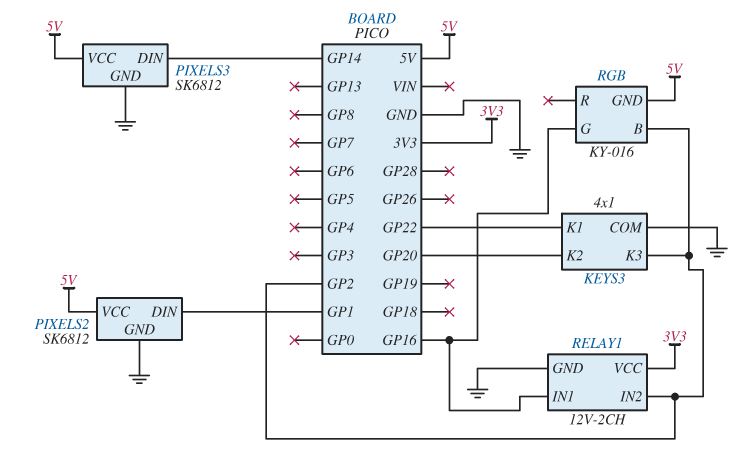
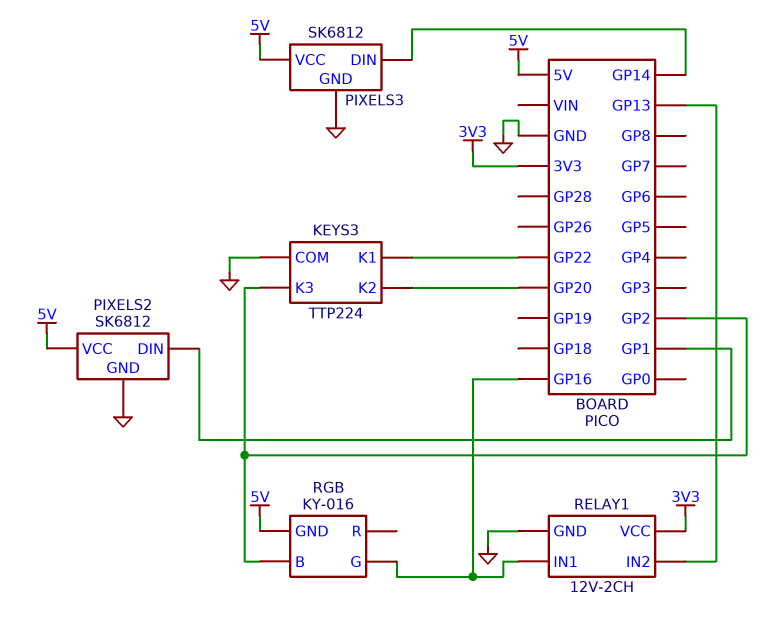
KEYS3: 4x1 -> TTP224
RELAY1 pin IN2: GP2 -> GP13

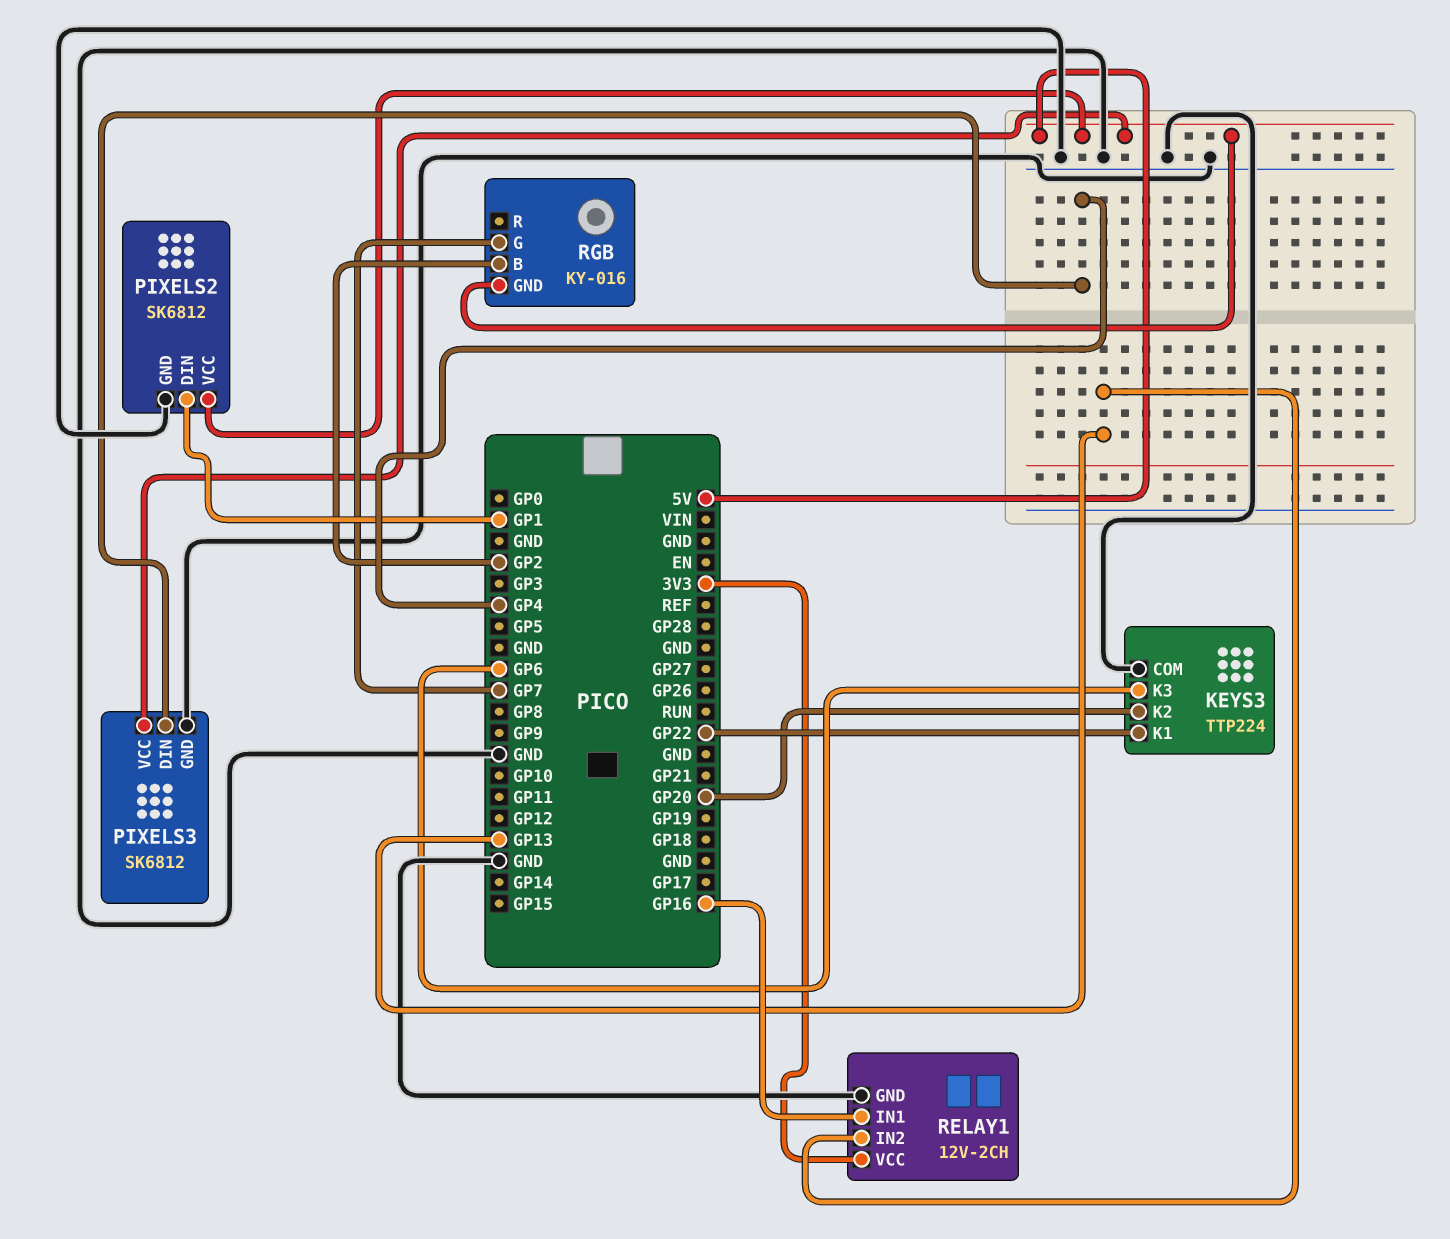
KEYS3 pin K3: GP2 -> GP6
PIXELS3 pin DIN: GP14 -> GP4
RGB pin G: GP16 -> GP7

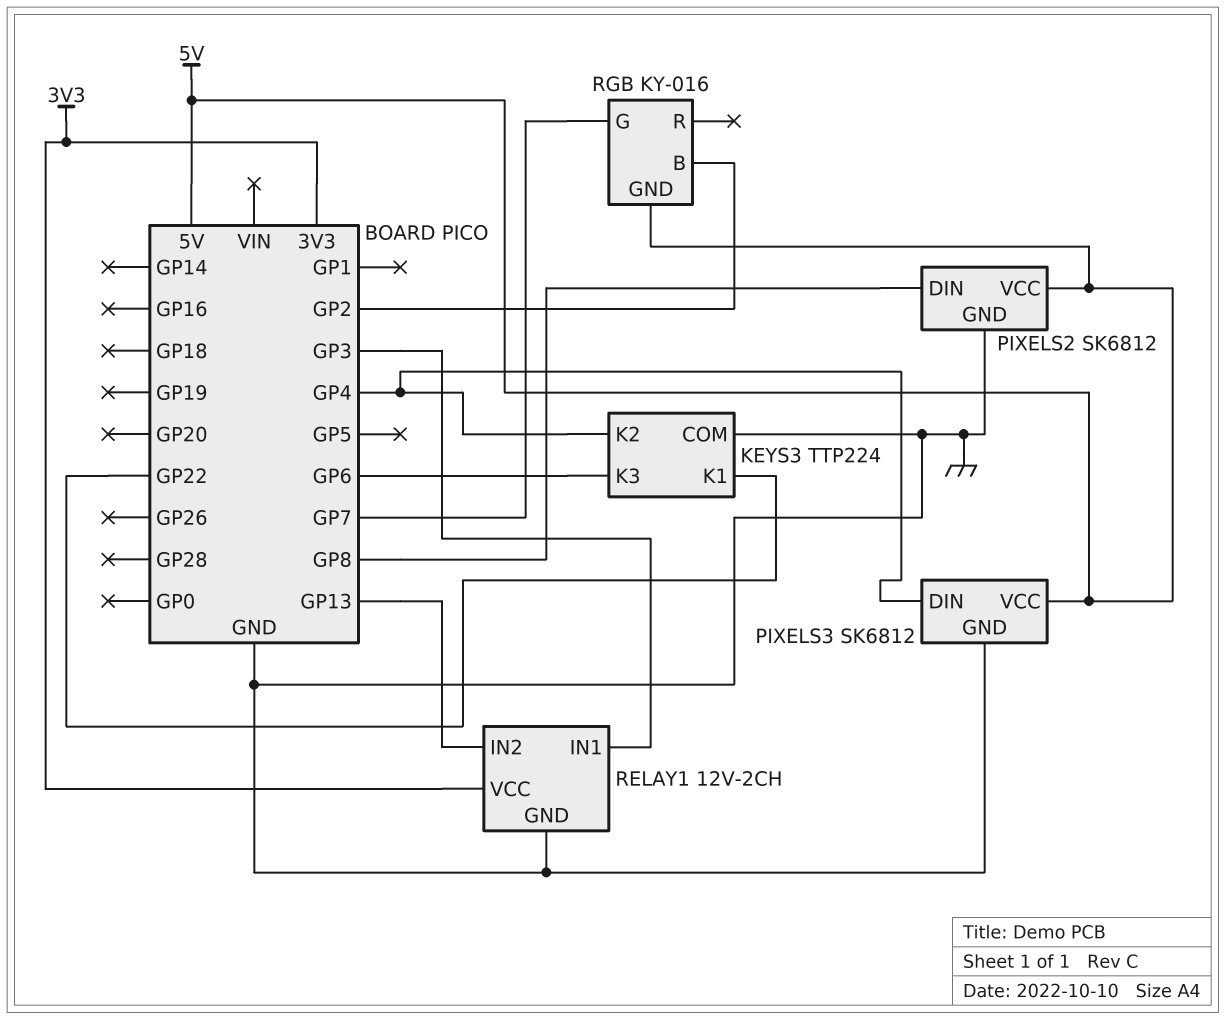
KEYS3 pin K2: GP20 -> GP4
PIXELS2 pin DIN: GP1 -> GP8
RELAY1 pin IN1: GP16 -> GP3

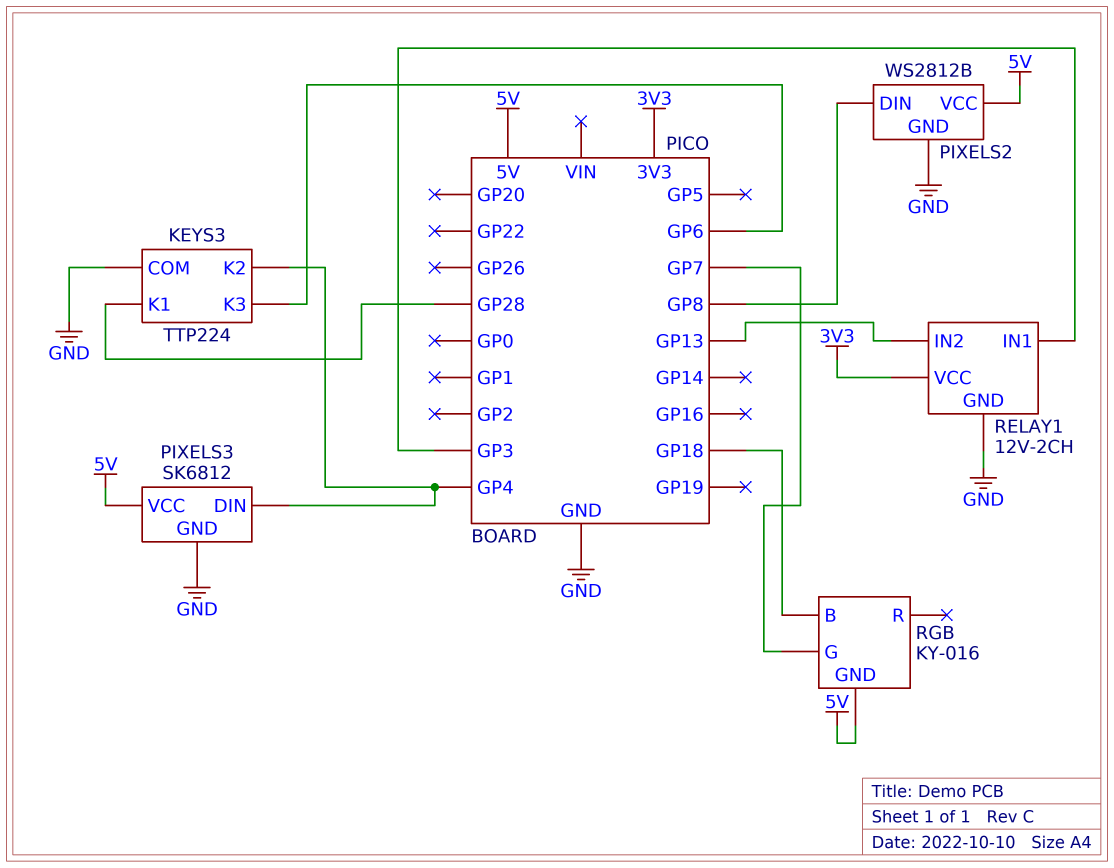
KEYS3 pin K1: GP22 -> GP28
PIXELS2: SK6812 -> WS2812B
RGB pin B: GP2 -> GP18

